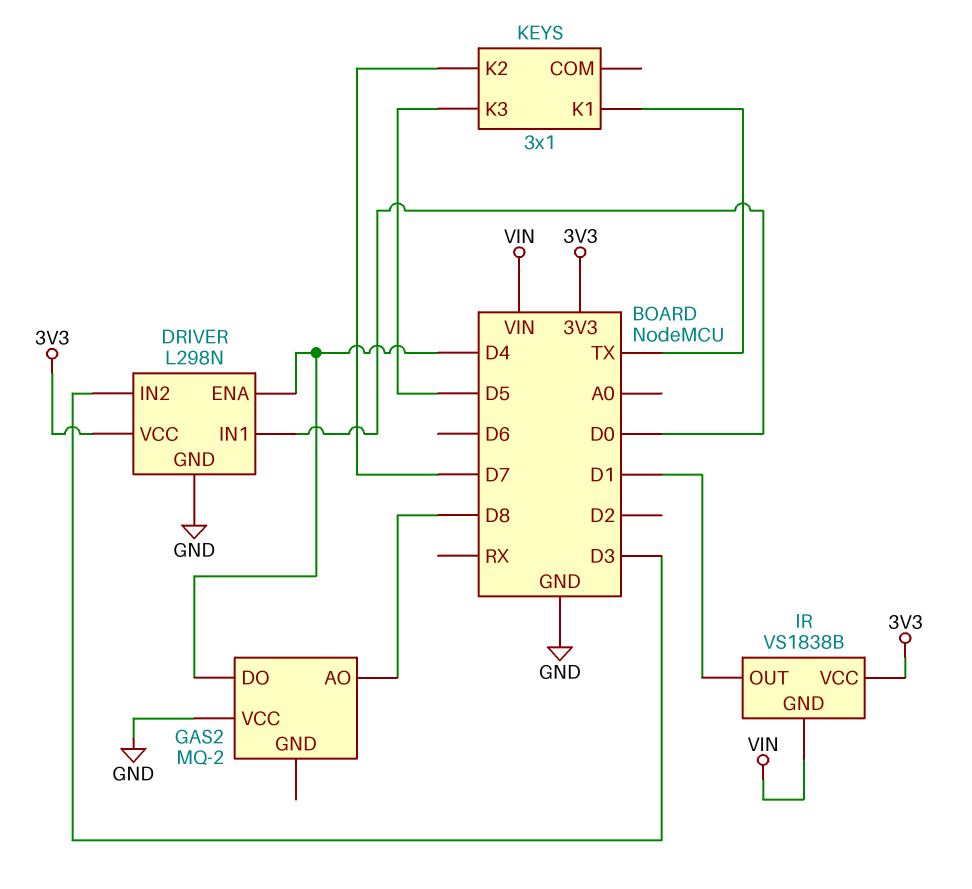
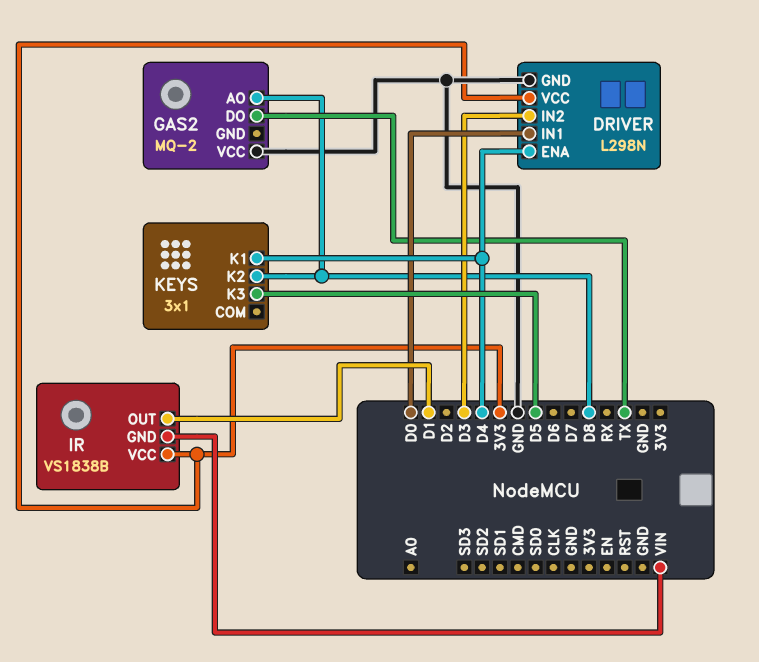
GAS2 pin DO: D4 -> TX
KEYS pin K1: TX -> D4
KEYS pin K2: D7 -> D8

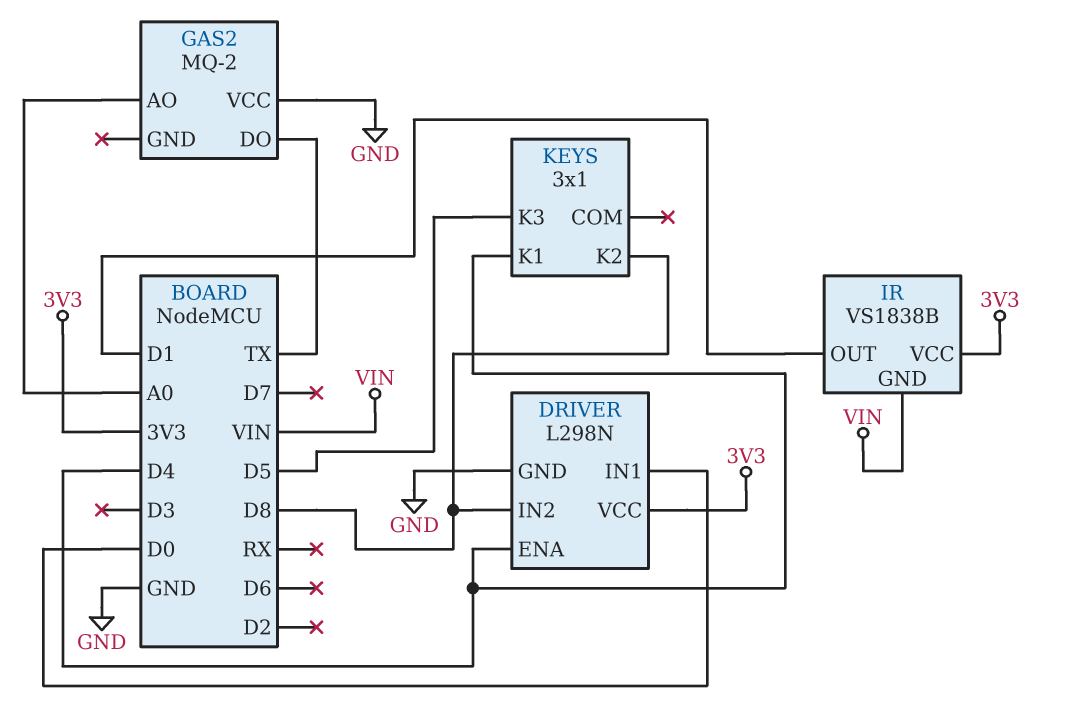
DRIVER pin IN2: D3 -> D8
GAS2 pin AO: D8 -> A0

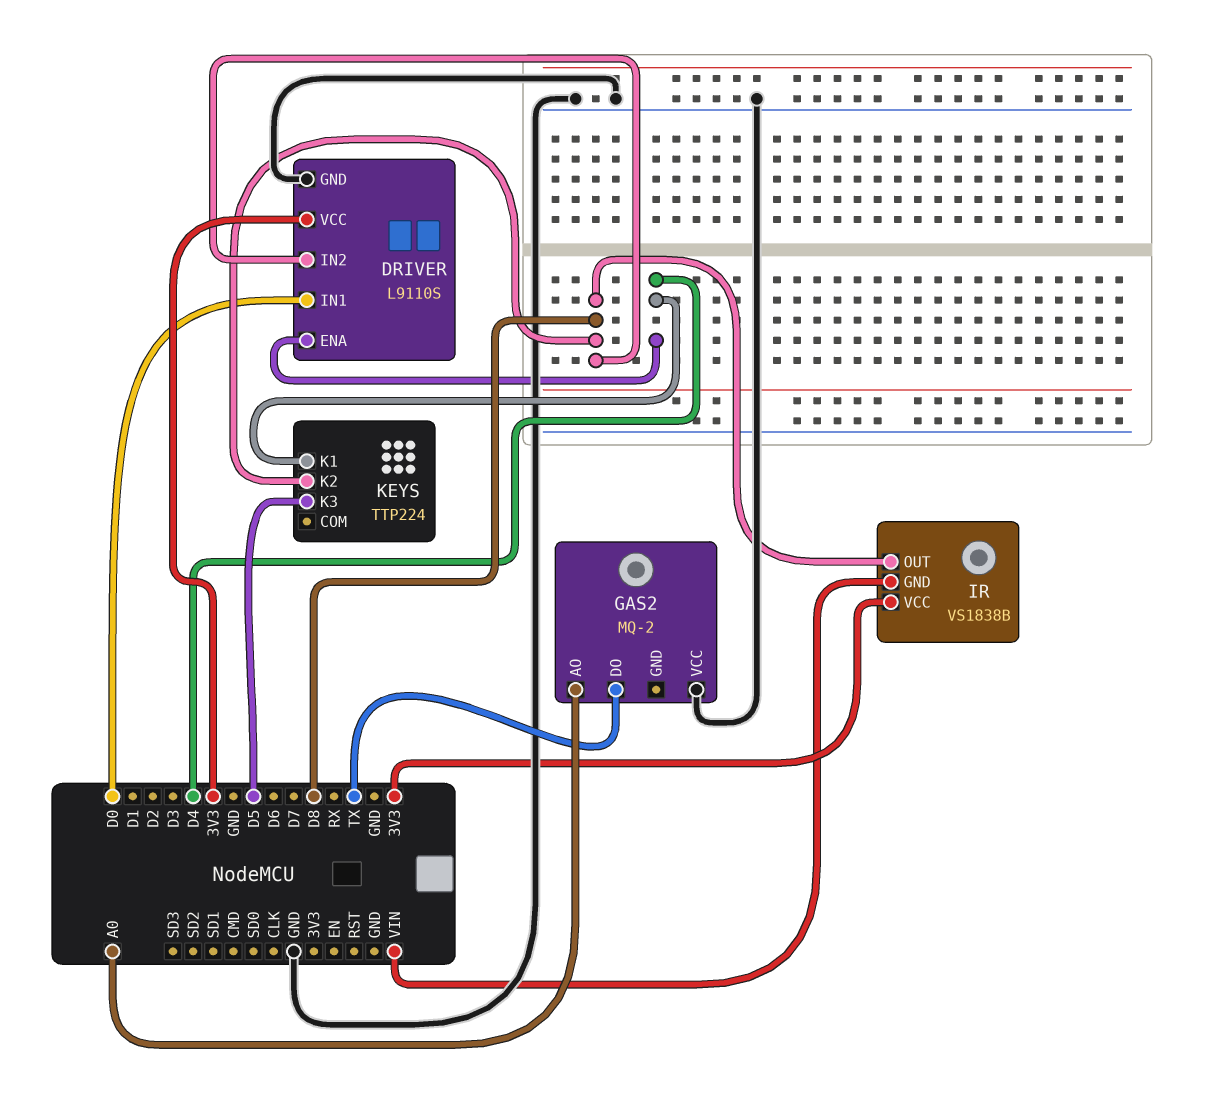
DRIVER: L298N -> L9110S
IR pin OUT: D1 -> D8
KEYS: 3x1 -> TTP224

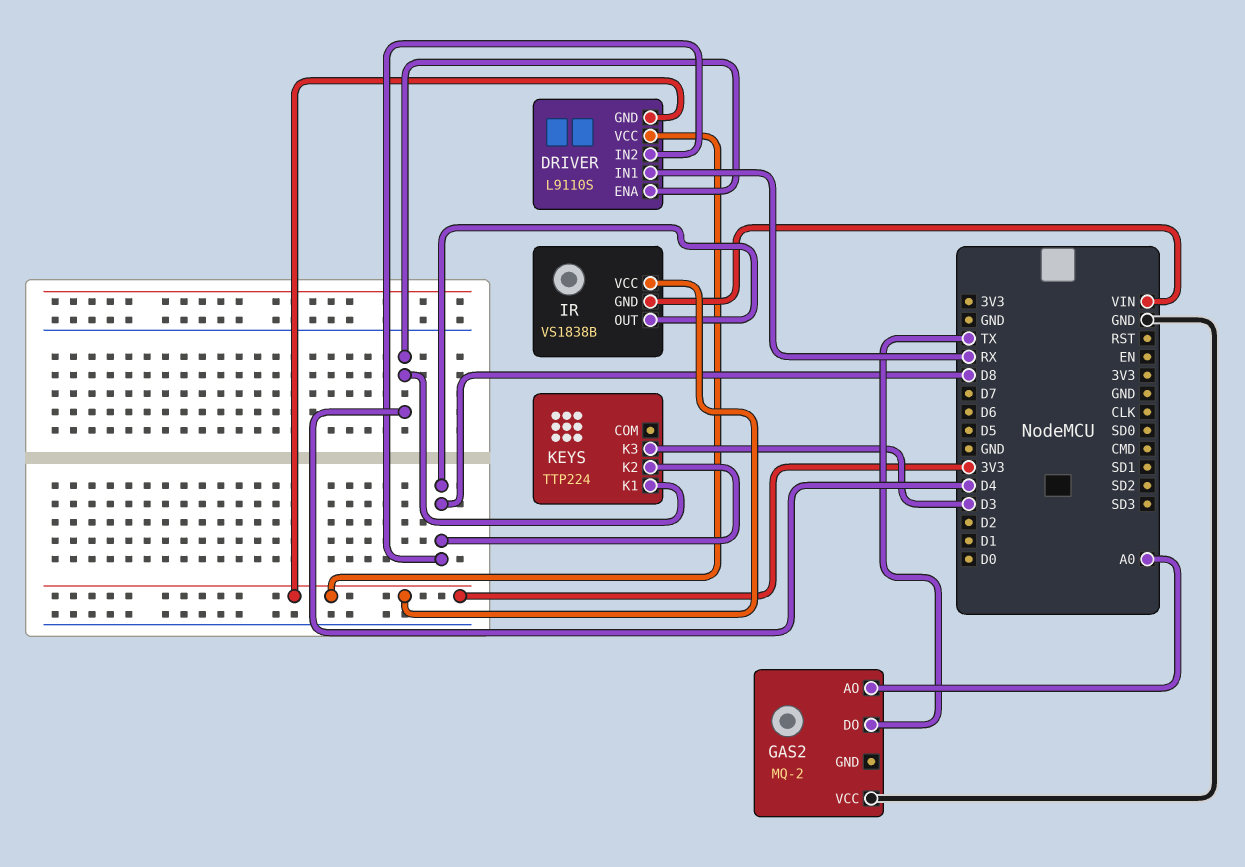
DRIVER pin GND: GND -> 3V3
DRIVER pin IN1: D0 -> RX
KEYS pin K3: D5 -> D3

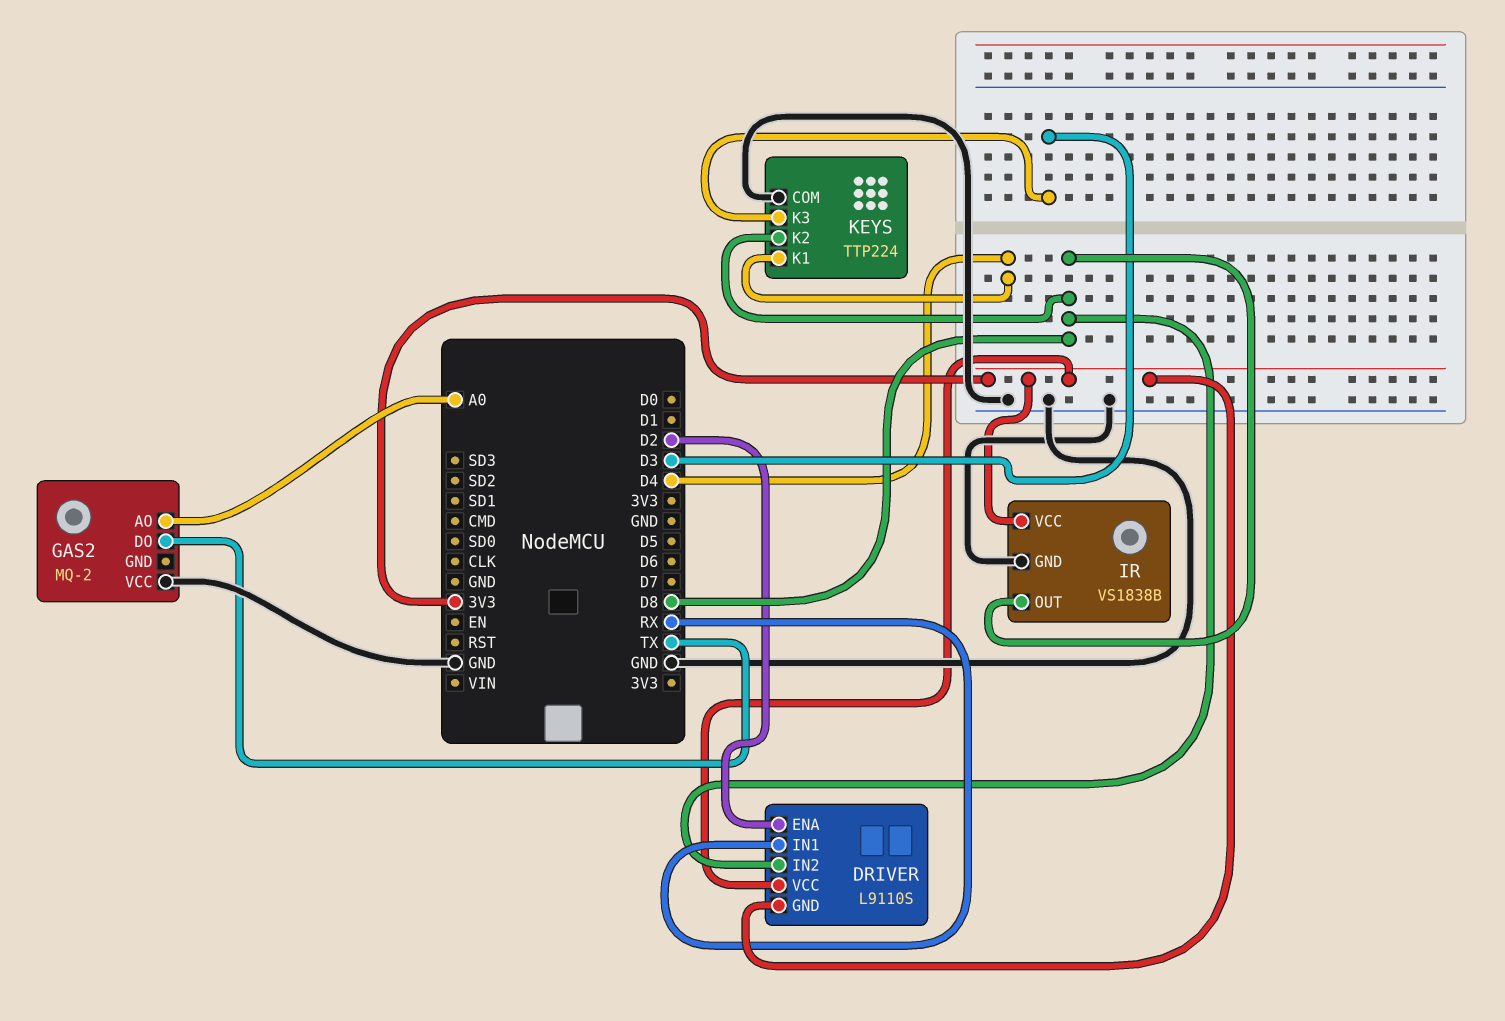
DRIVER pin ENA: D4 -> D2
IR pin GND: VIN -> GND
KEYS pin COM: none -> GND

